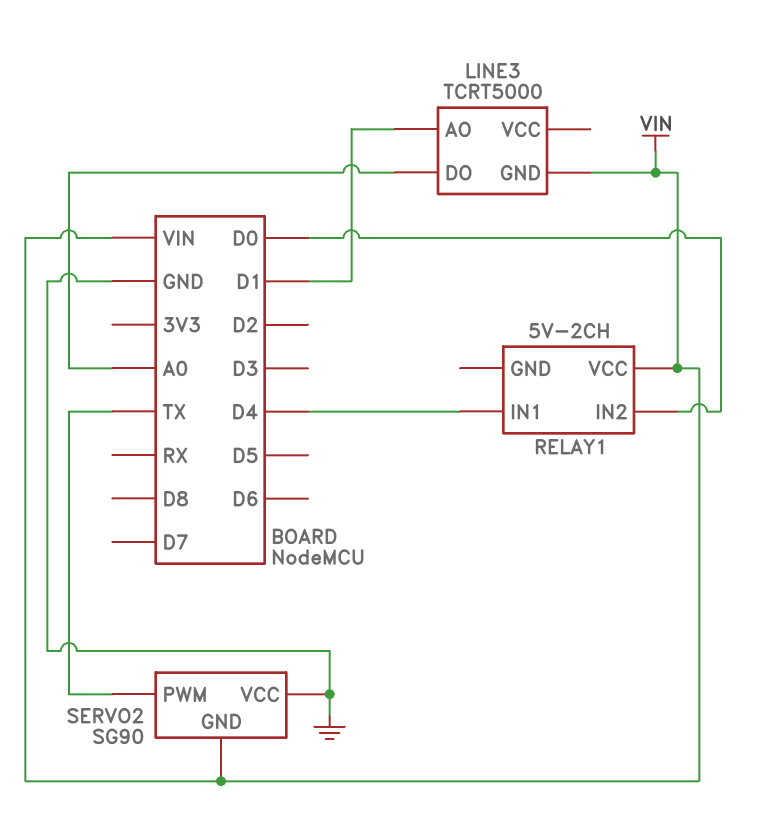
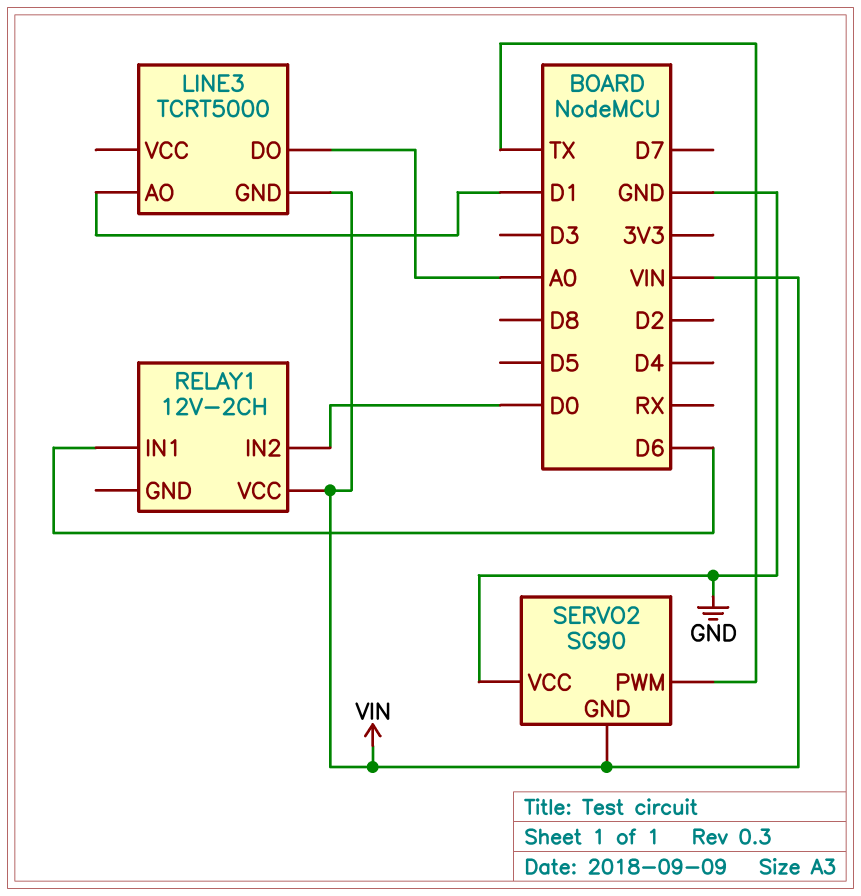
RELAY1: 5V-2CH -> 12V-2CH
RELAY1 pin IN1: D4 -> D6

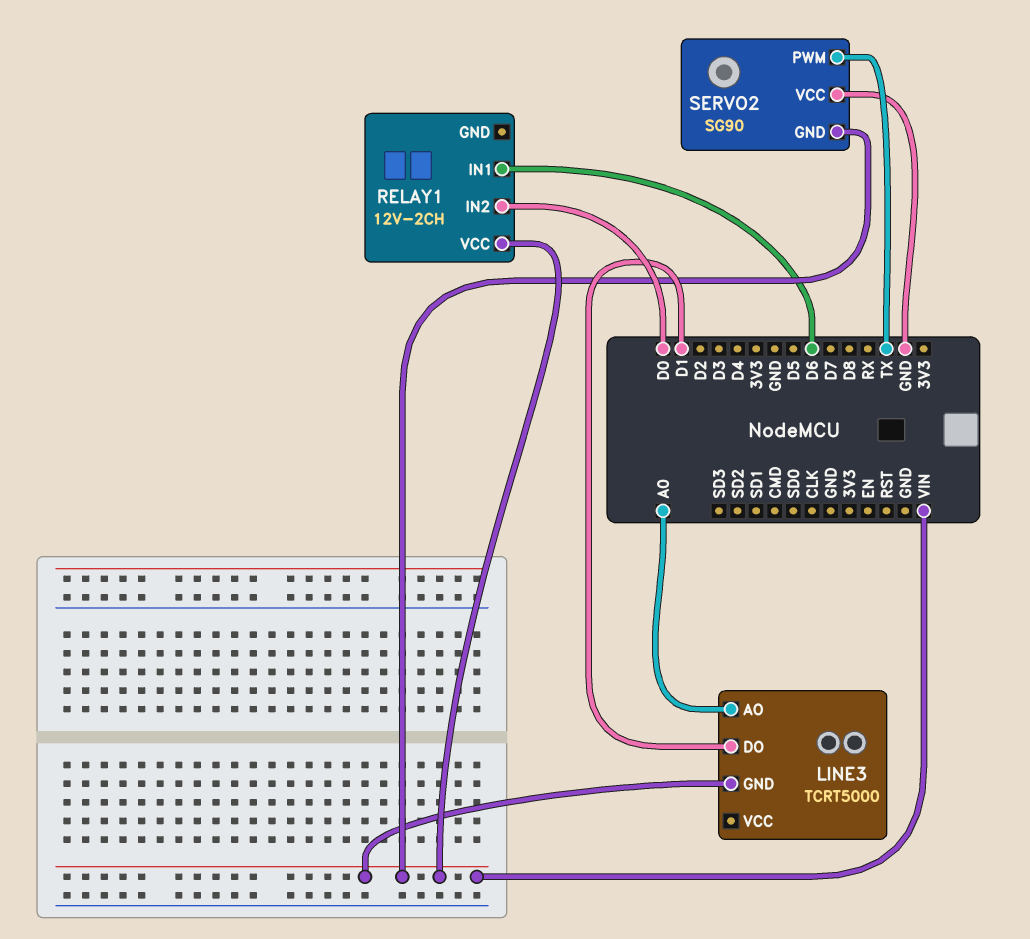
LINE3 pin AO: D1 -> A0
LINE3 pin DO: A0 -> D1

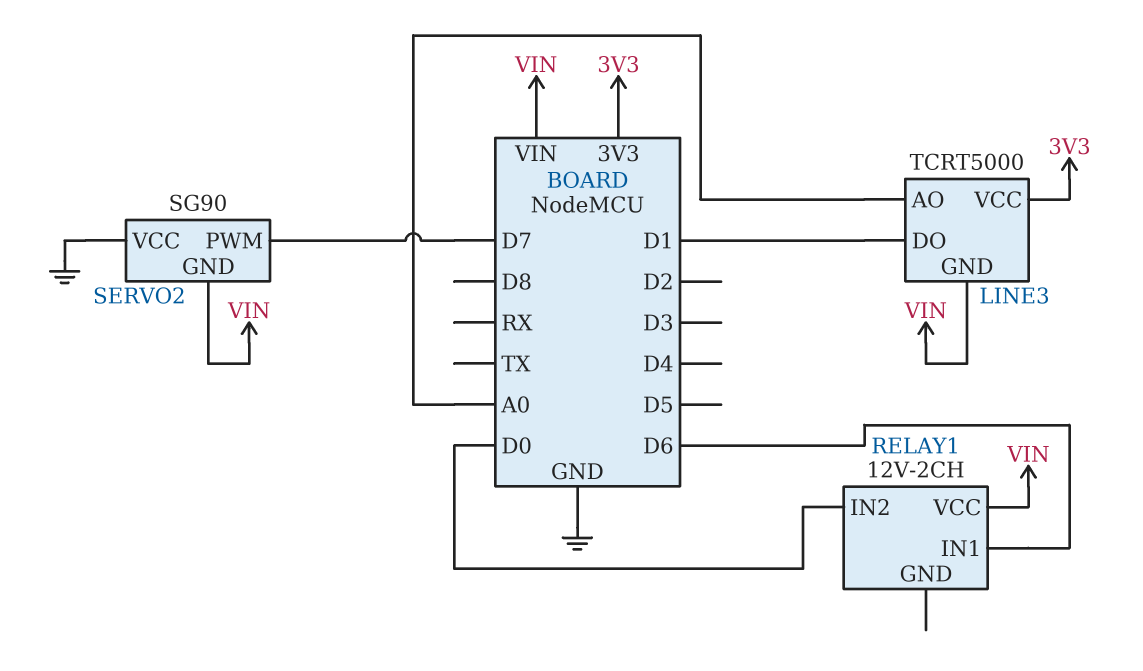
LINE3 pin VCC: none -> 3V3
SERVO2 pin PWM: TX -> D7

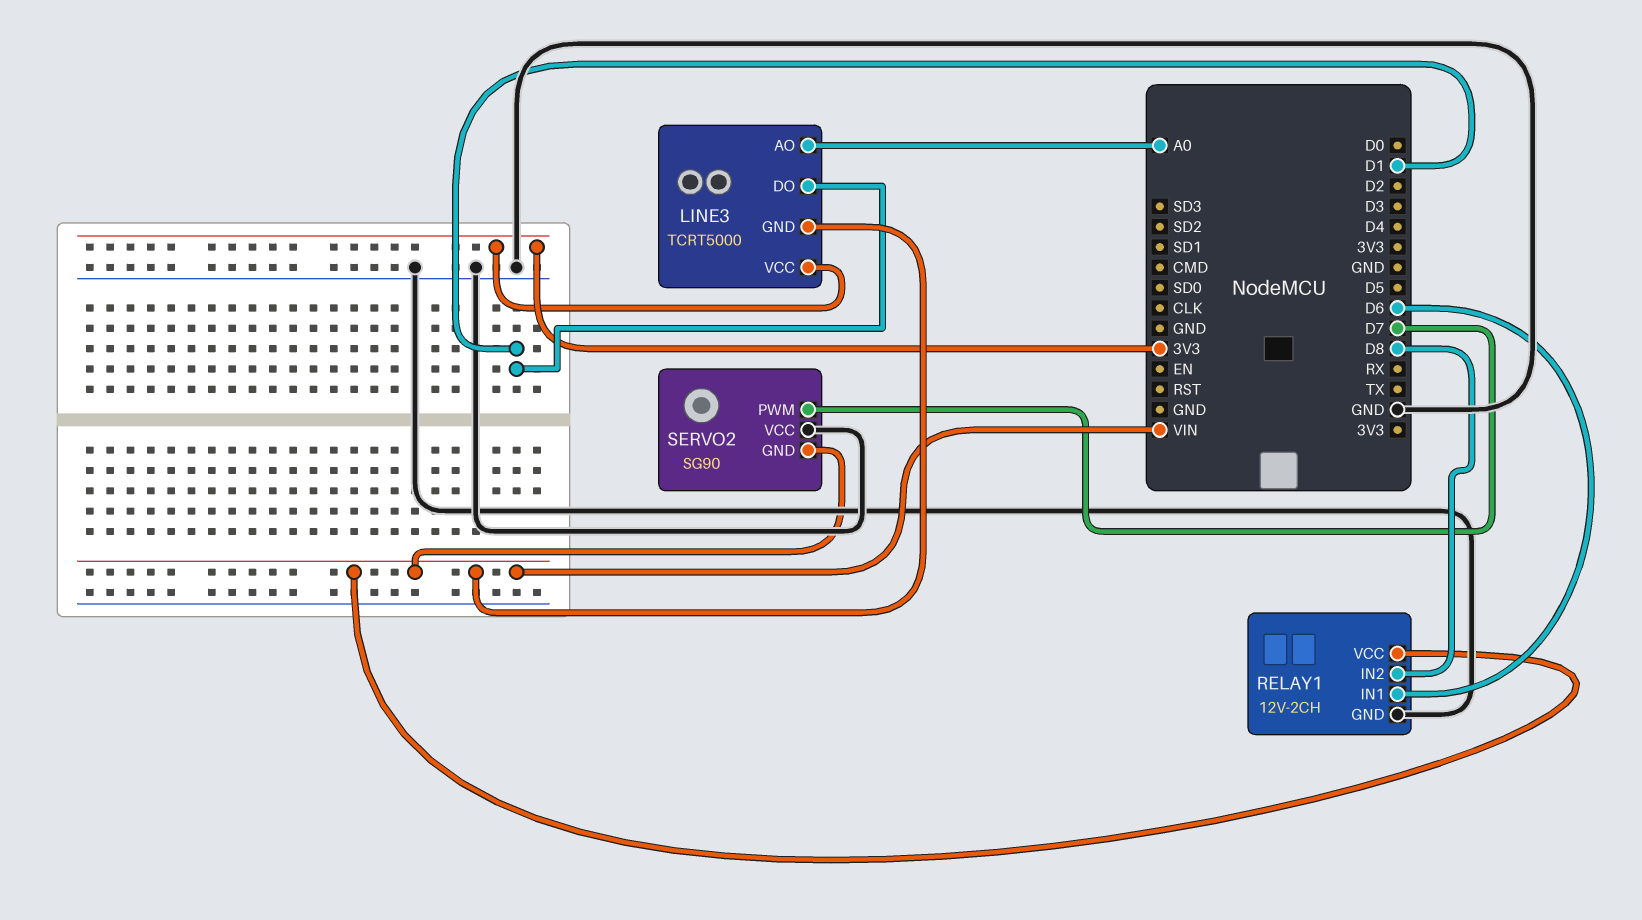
RELAY1 pin GND: none -> GND
RELAY1 pin IN2: D0 -> D8

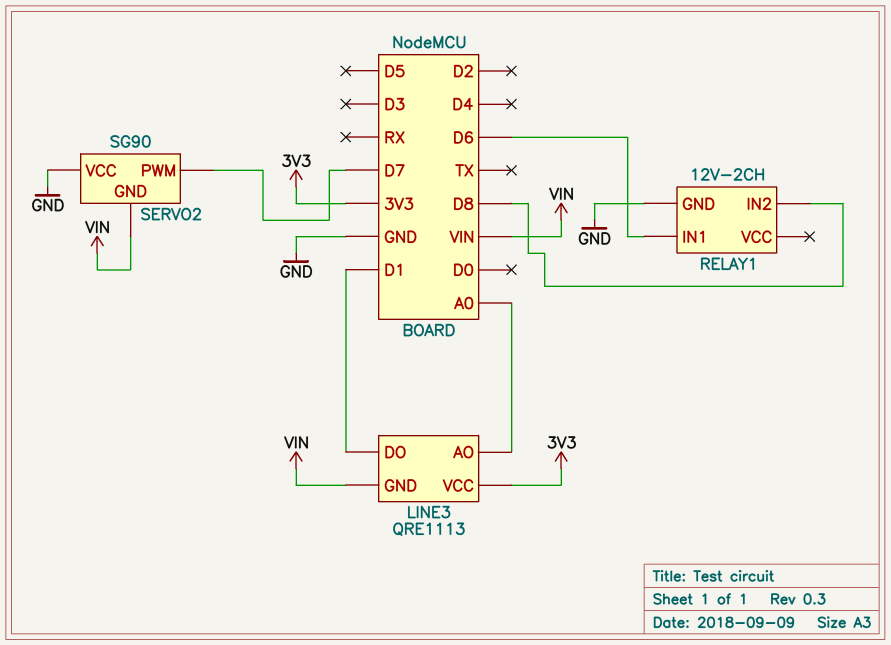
LINE3: TCRT5000 -> QRE1113
RELAY1 pin VCC: VIN -> none

